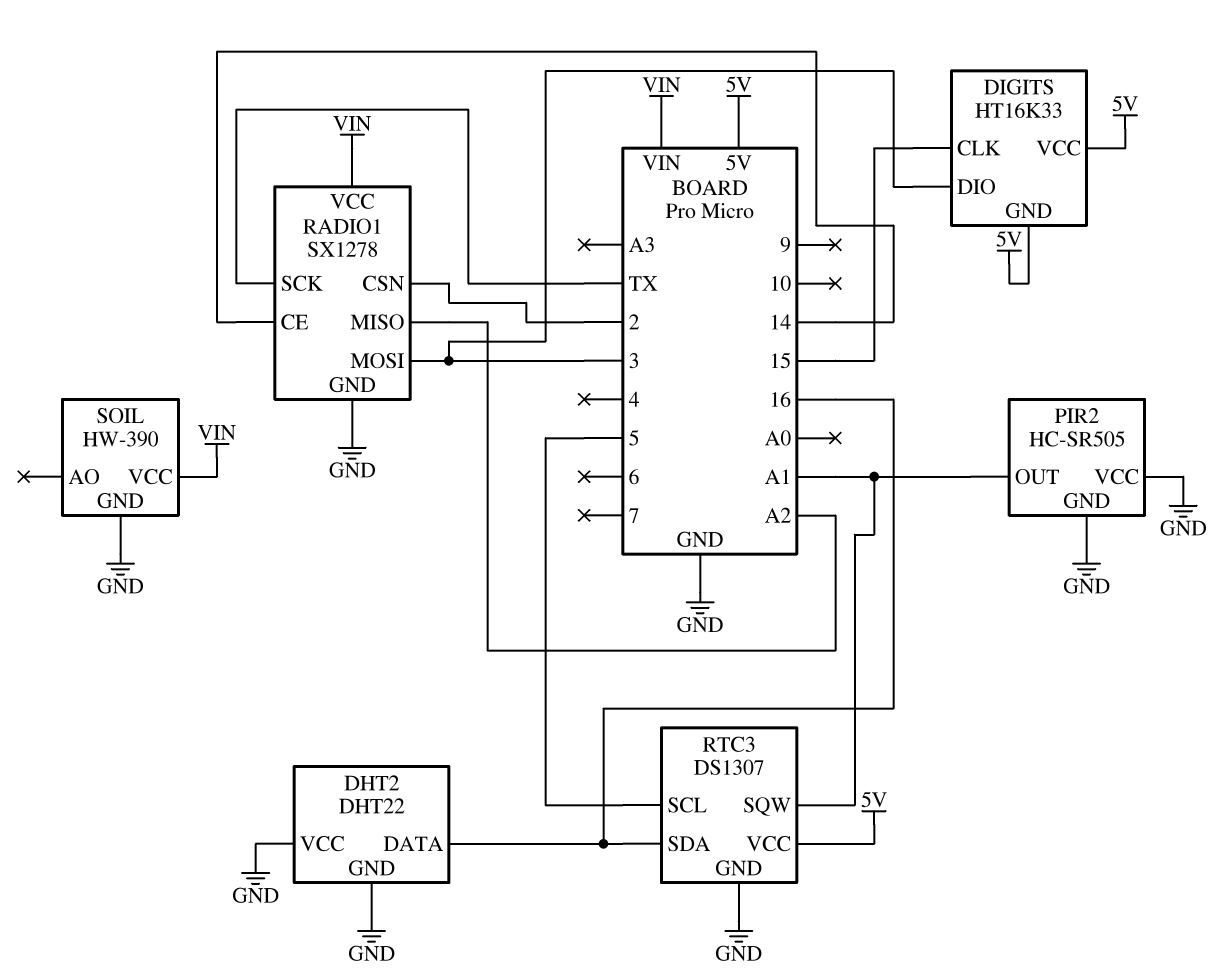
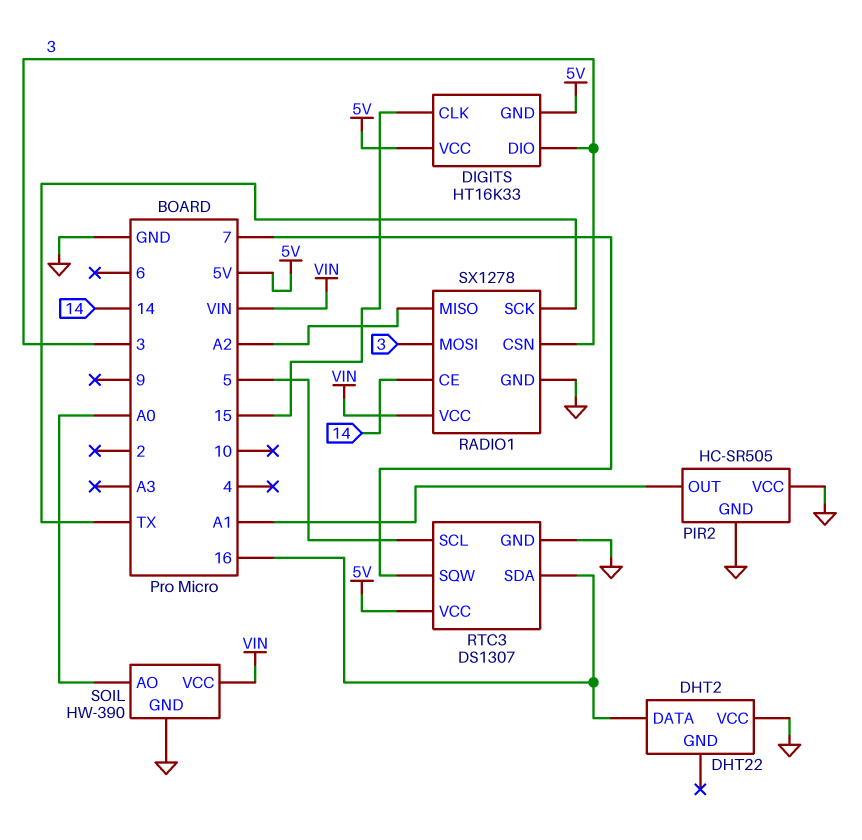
DHT2 pin GND: GND -> none
RADIO1 pin CSN: 2 -> 3
RTC3 pin SQW: A1 -> 7
SOIL pin AO: none -> A0

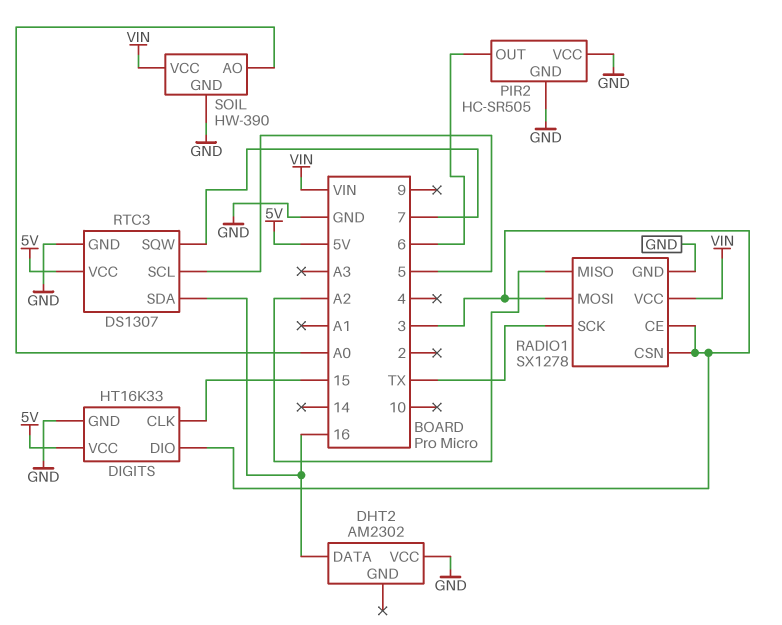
DHT2: DHT22 -> AM2302
DIGITS pin GND: 5V -> GND
PIR2 pin OUT: A1 -> 6
RADIO1 pin CE: 14 -> 3

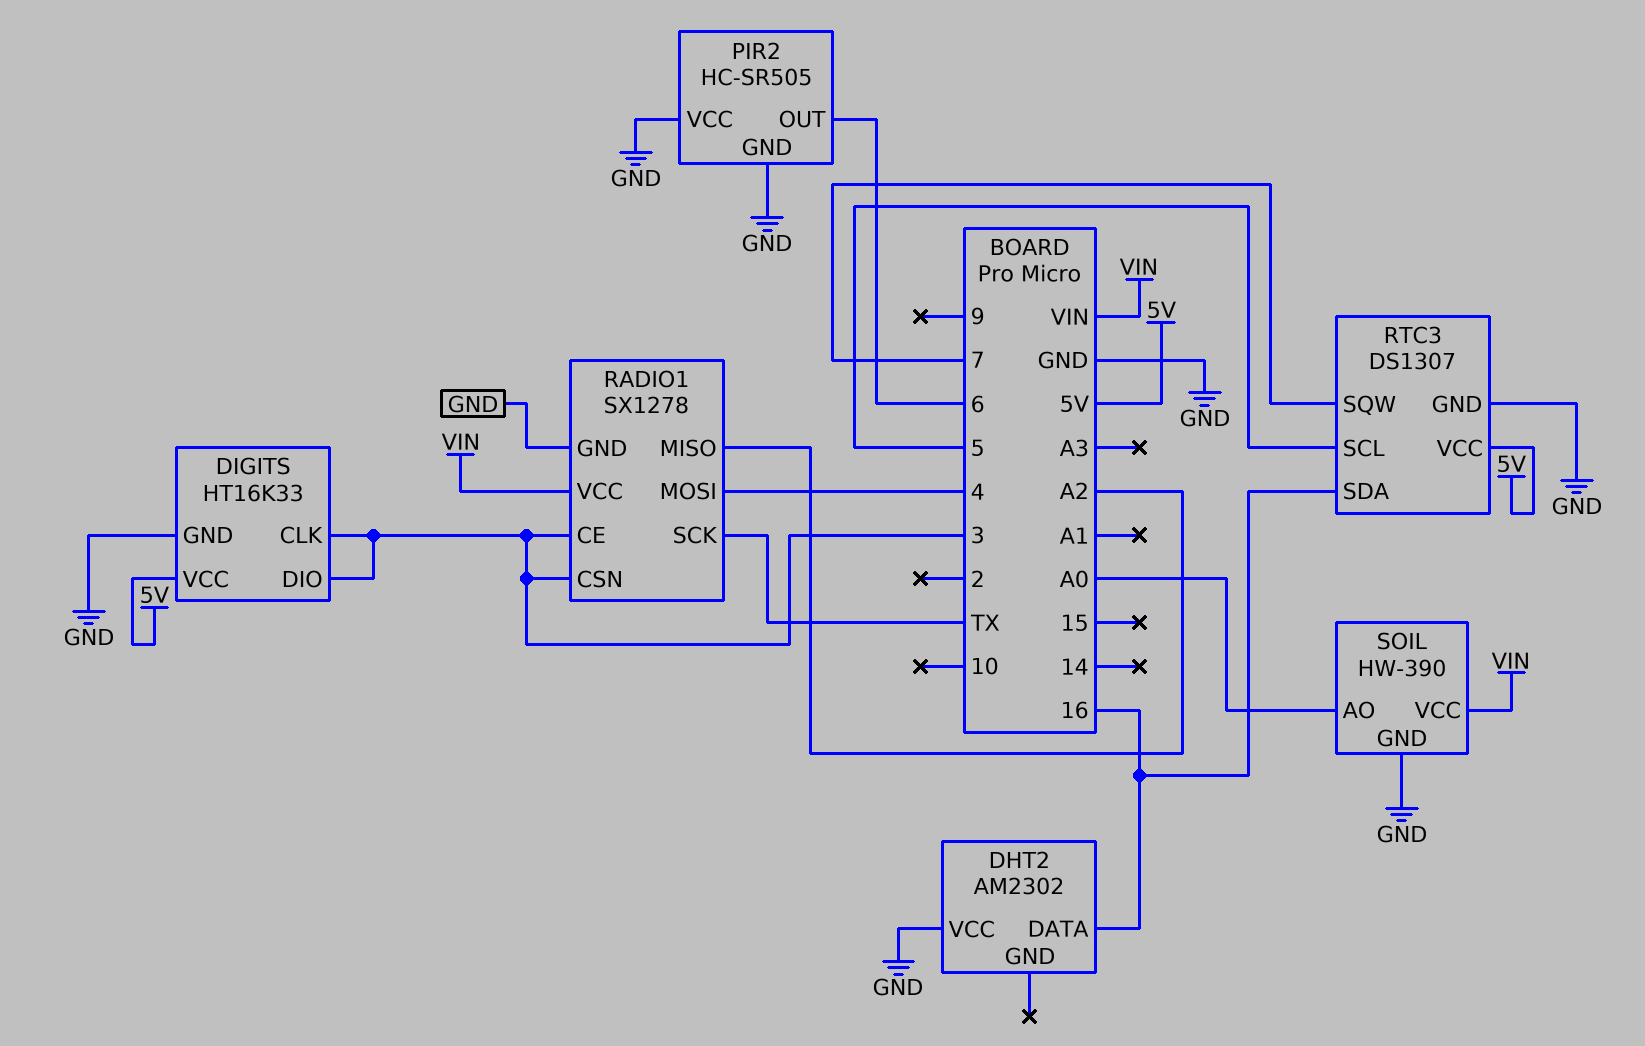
DIGITS pin CLK: 15 -> 3
RADIO1 pin MOSI: 3 -> 4

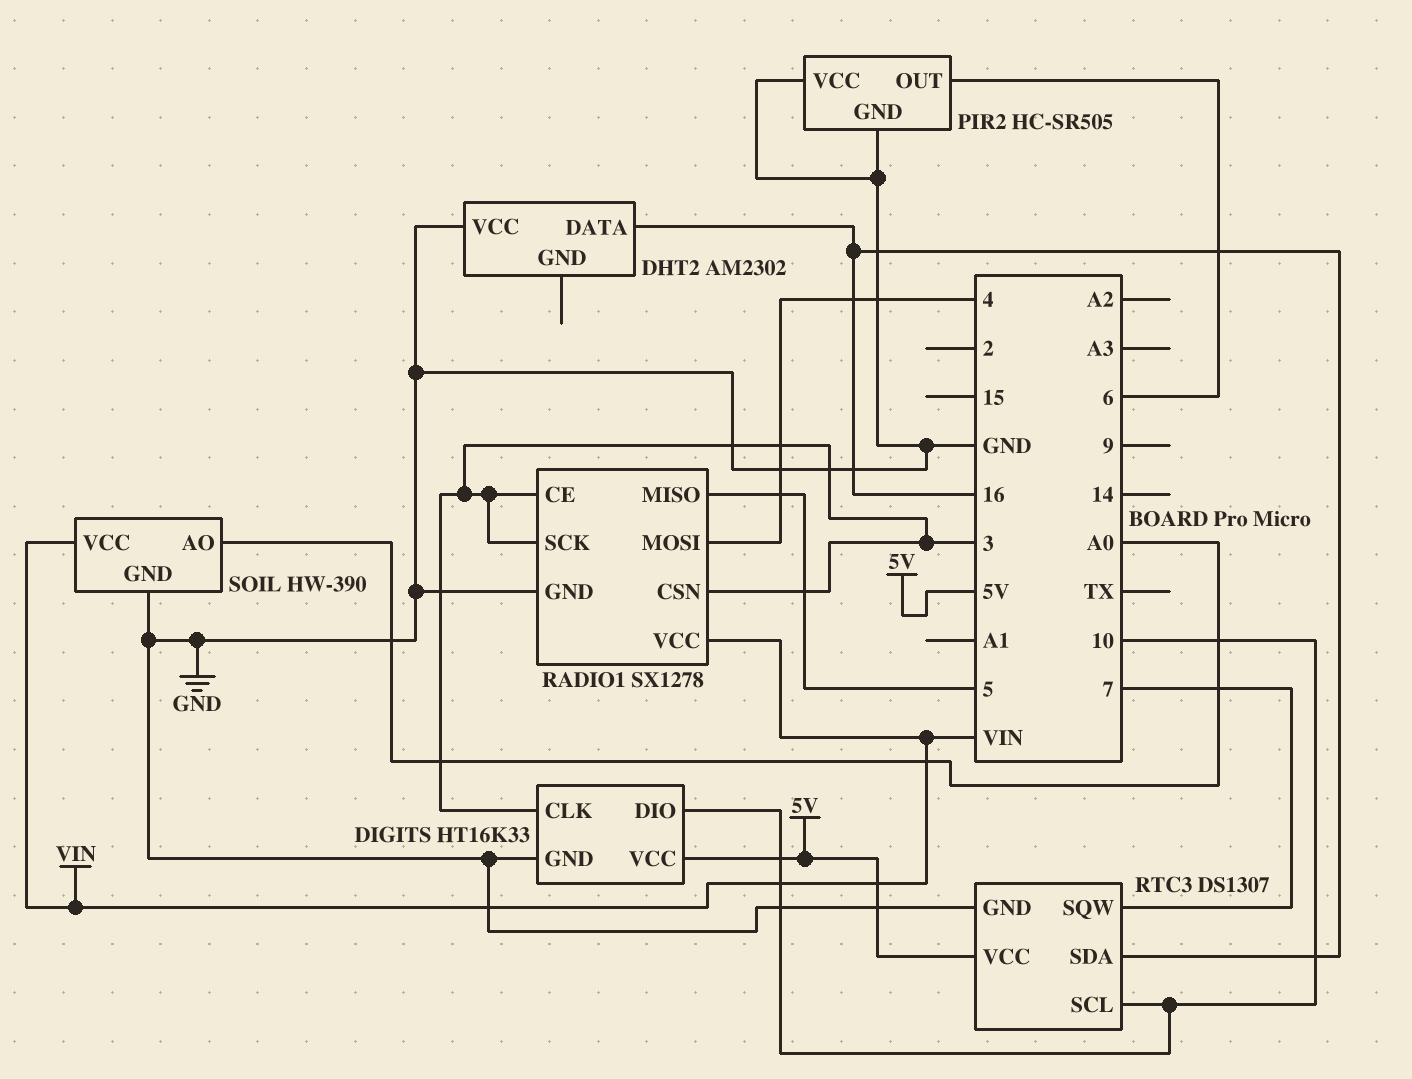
DIGITS pin DIO: 3 -> 10
RADIO1 pin MISO: A2 -> 5
RADIO1 pin SCK: TX -> 3
RTC3 pin SCL: 5 -> 10

